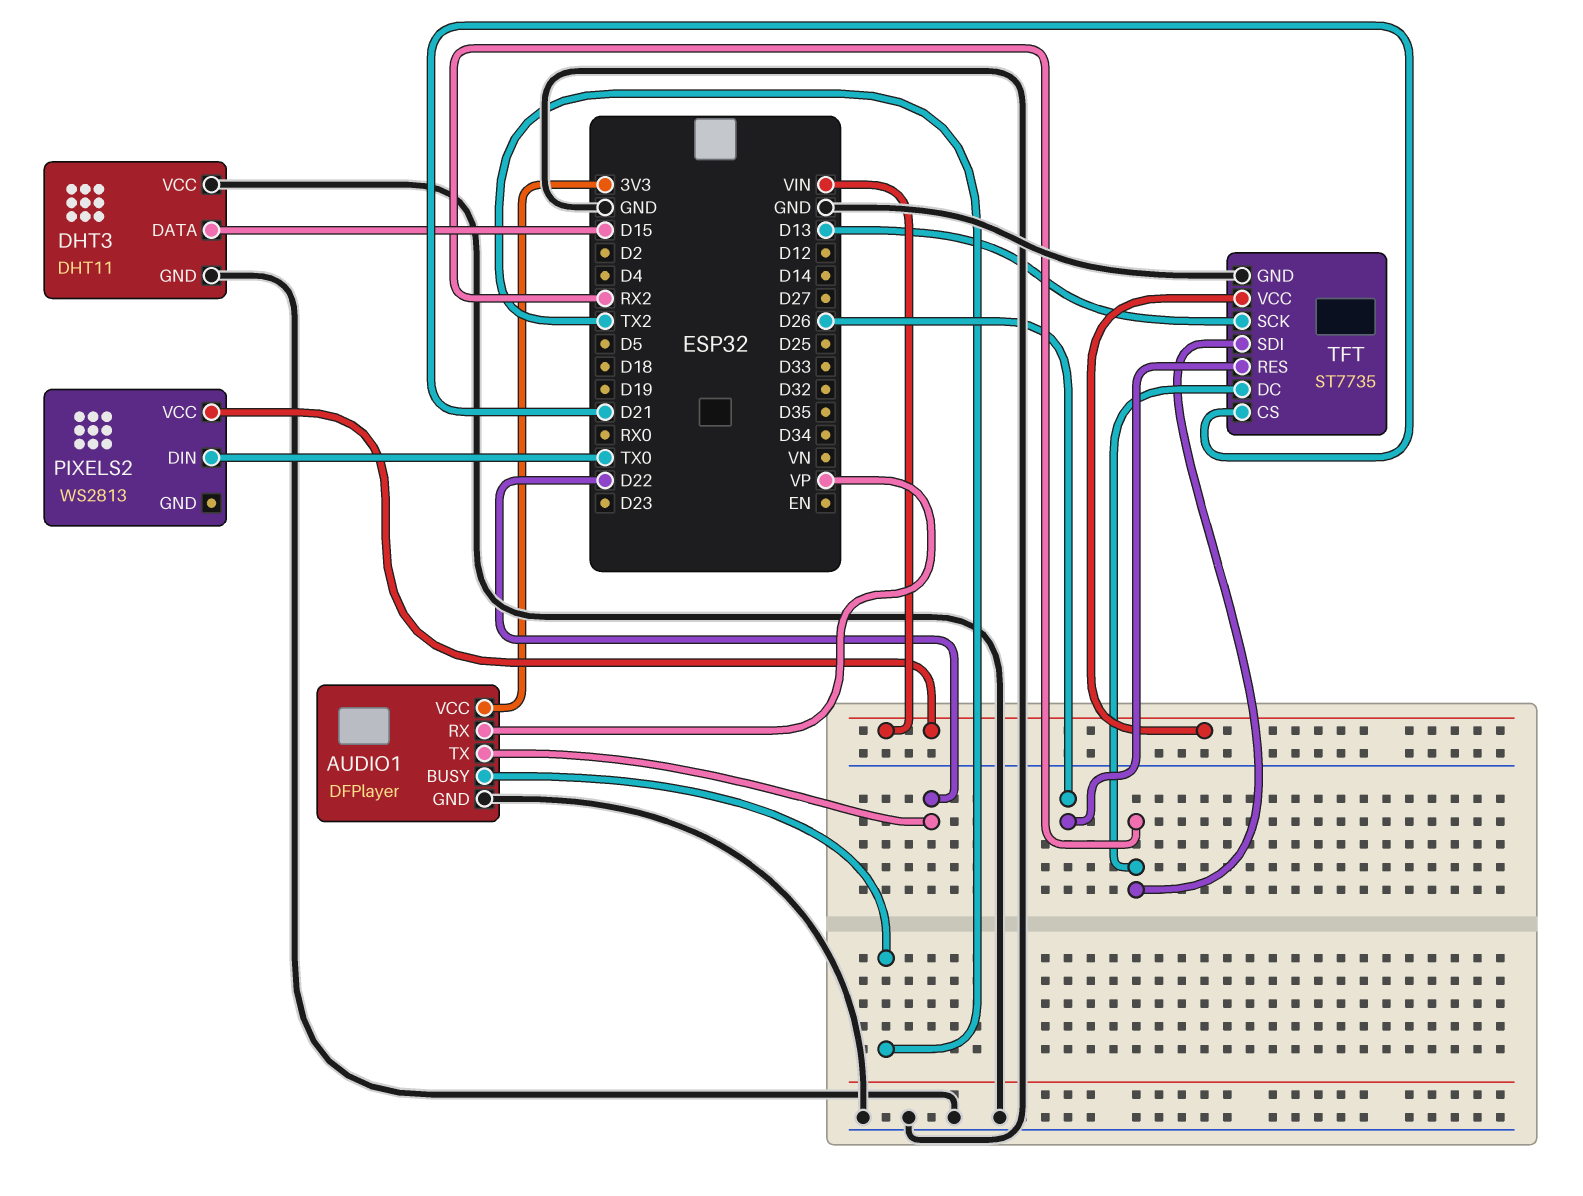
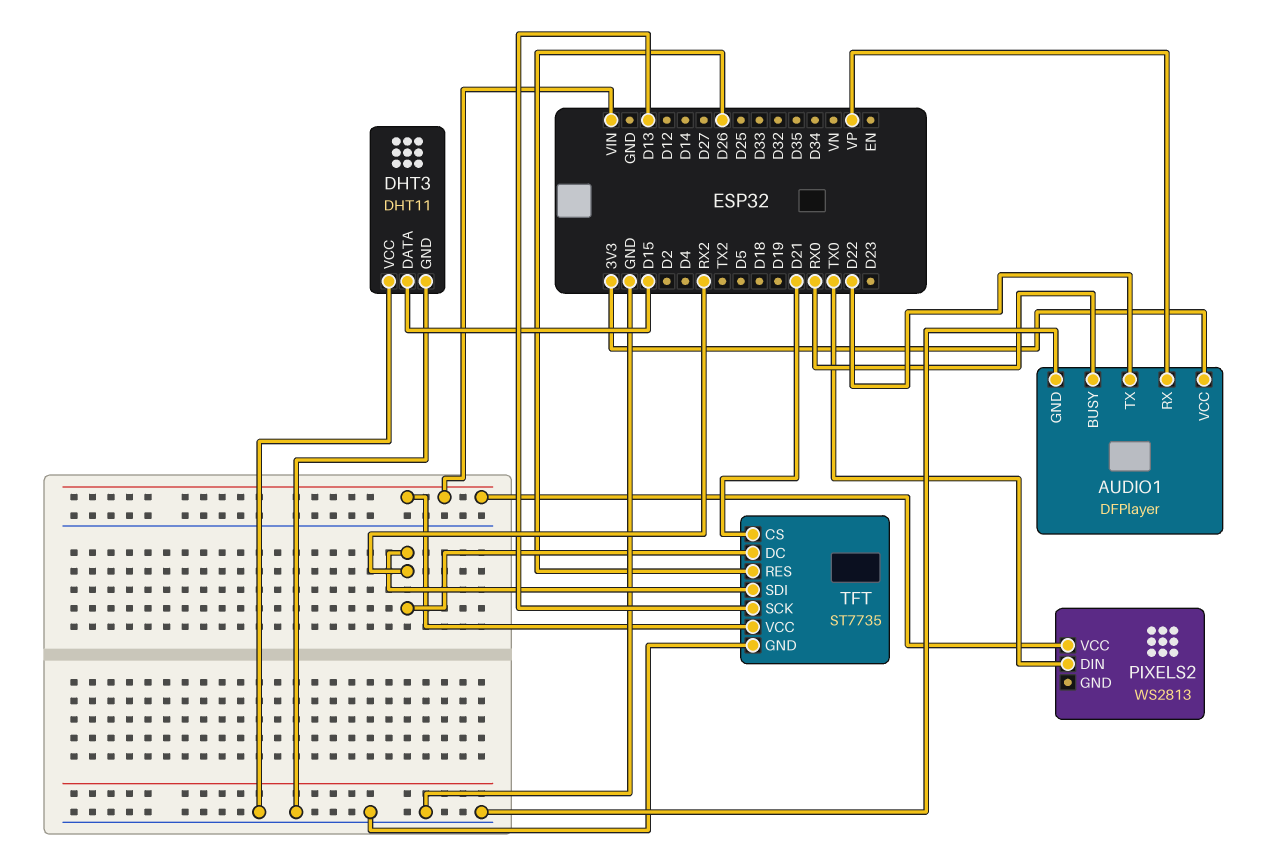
AUDIO1 pin BUSY: TX2 -> RX0

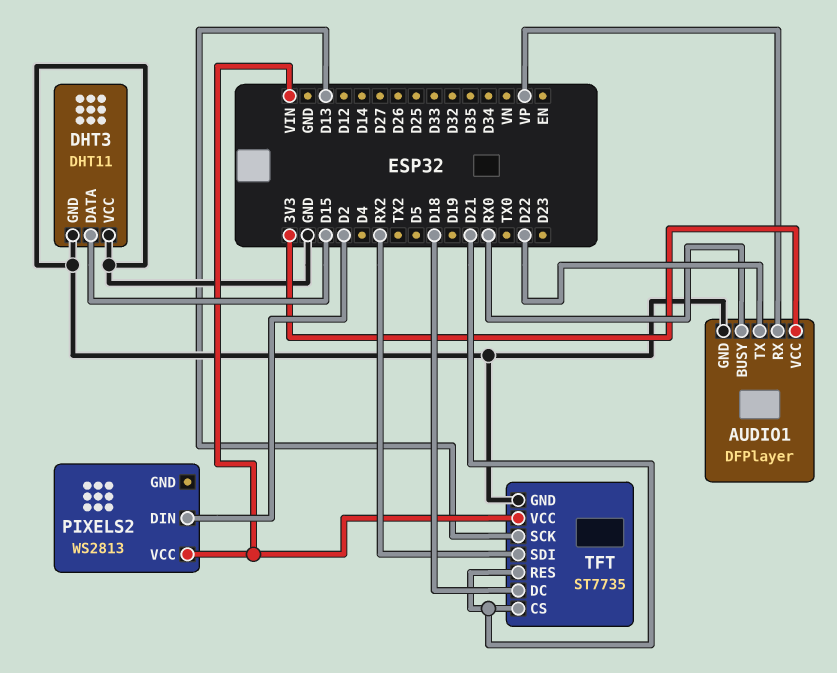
PIXELS2 pin DIN: TX0 -> D2
TFT pin DC: RX2 -> D18
TFT pin RES: D26 -> D21

